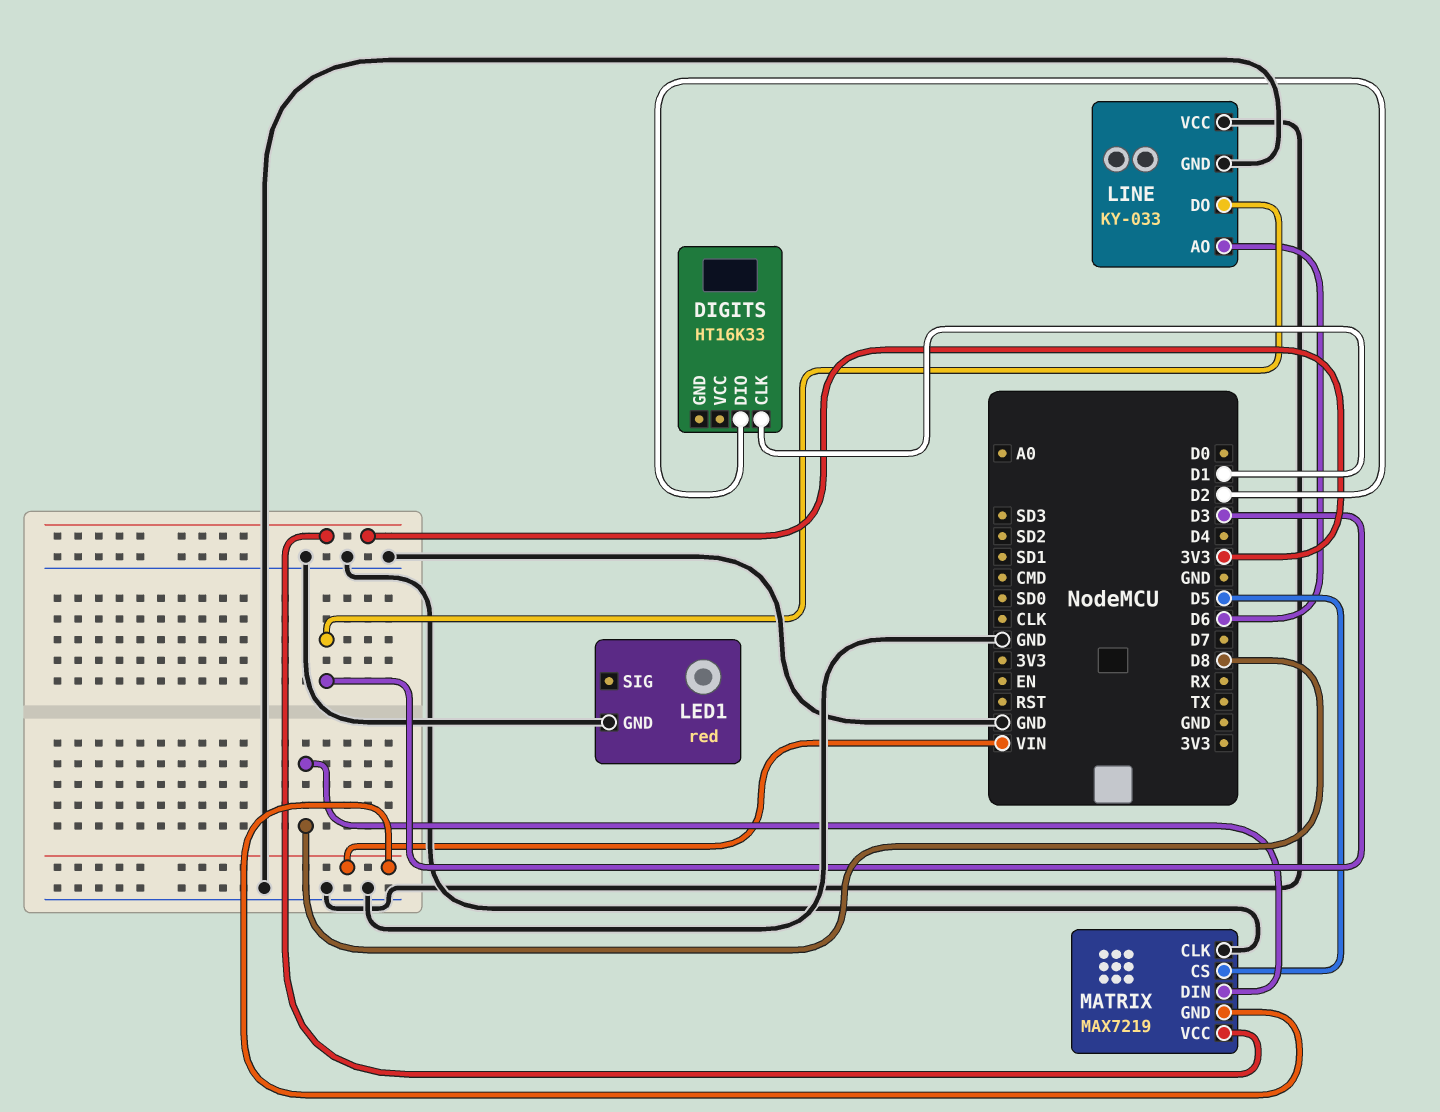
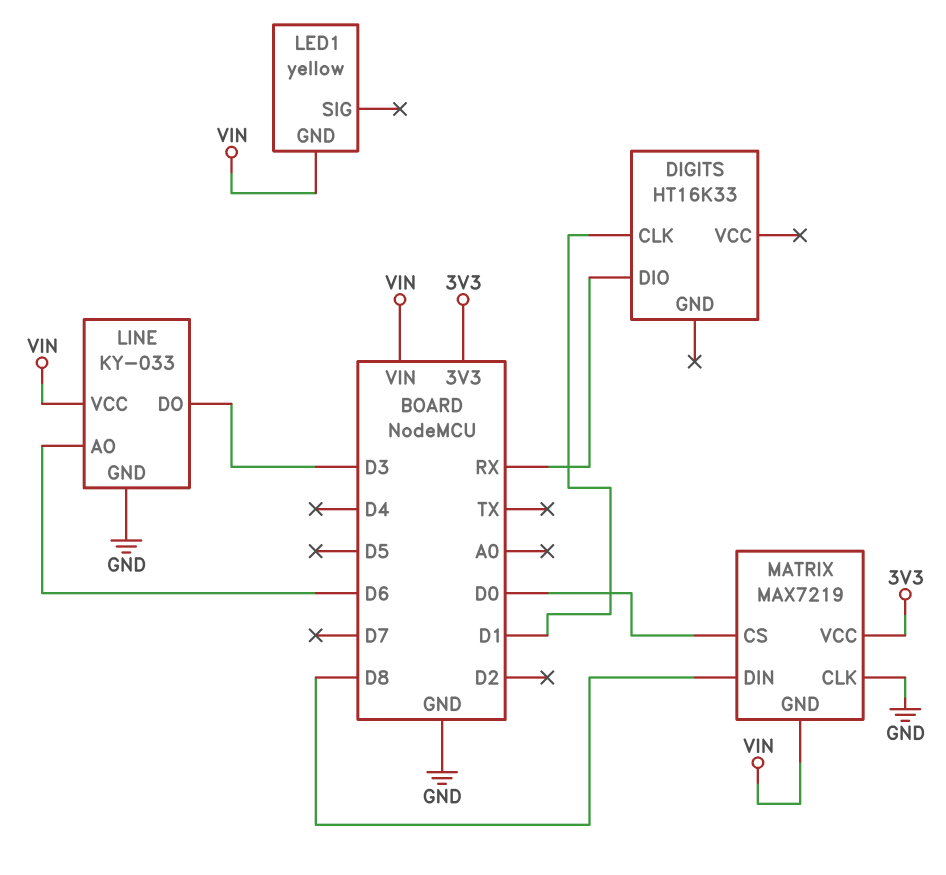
DIGITS pin DIO: D2 -> RX
LED1: red -> yellow
LED1 pin GND: GND -> VIN
LINE pin VCC: GND -> VIN
MATRIX pin CS: D5 -> D0

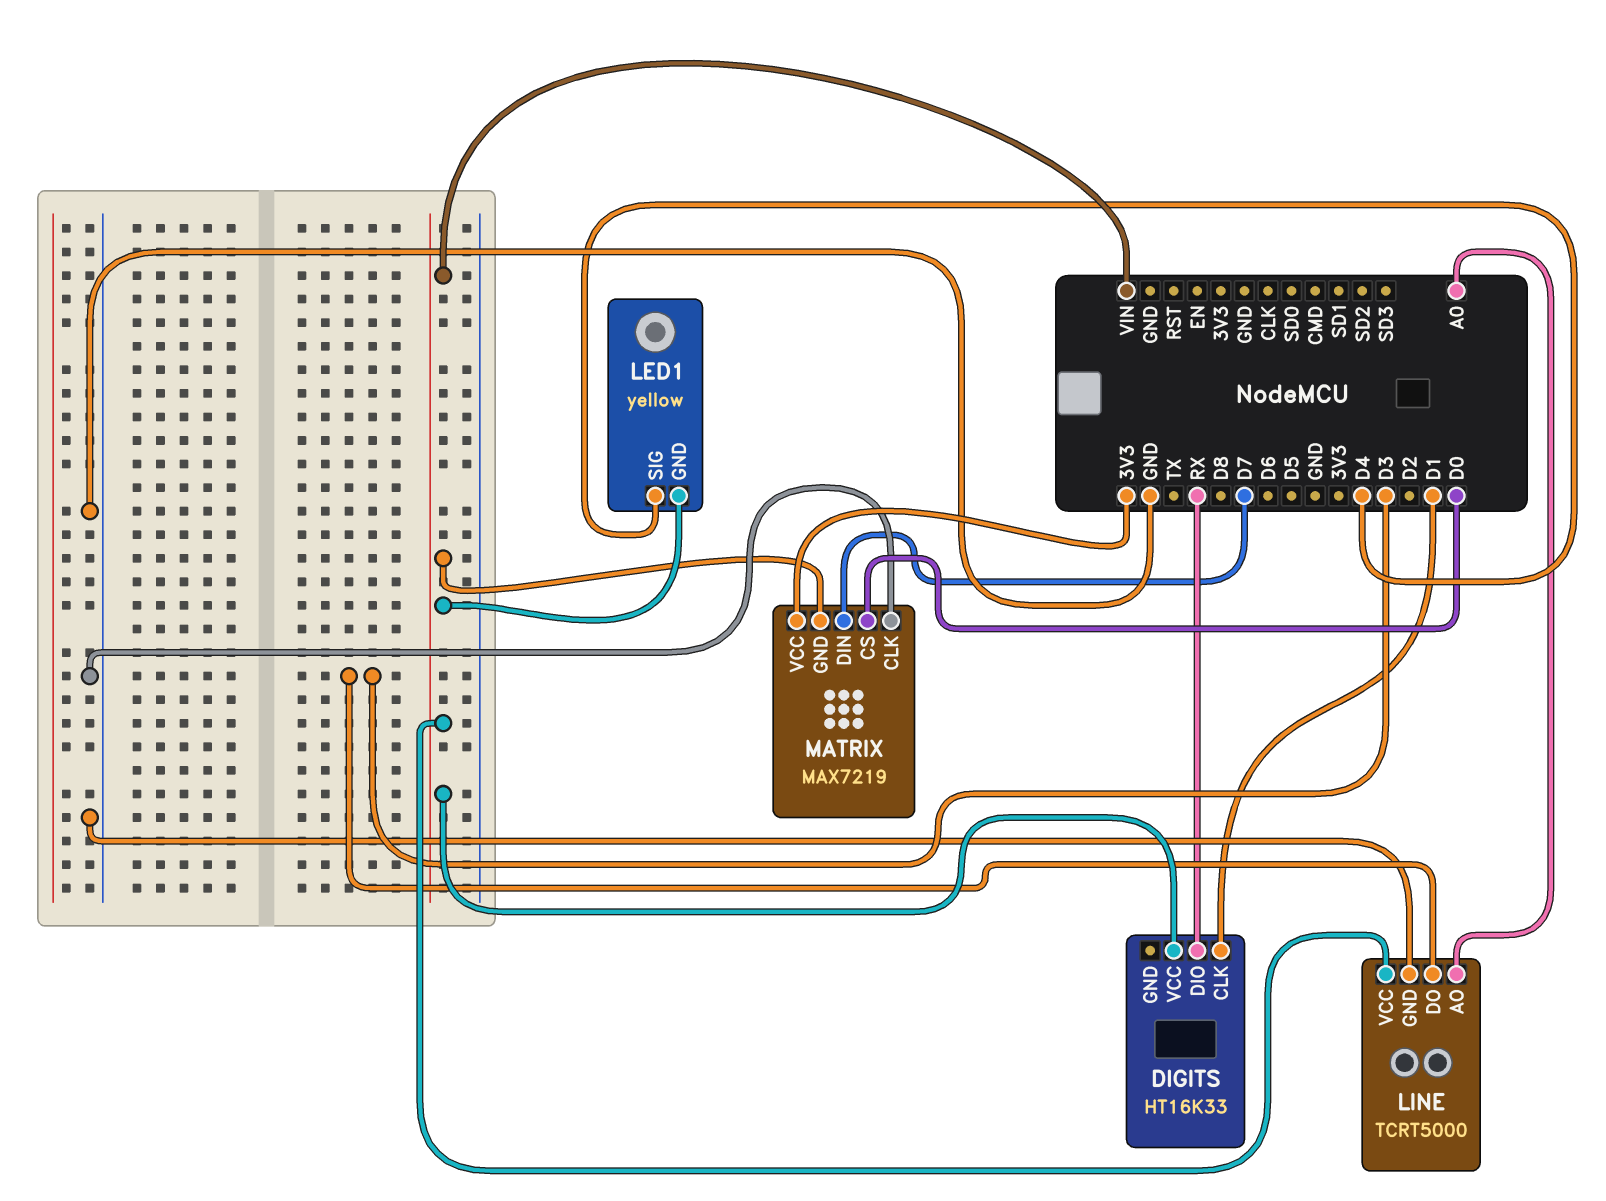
DIGITS pin VCC: none -> VIN
LED1 pin SIG: none -> D4
LINE: KY-033 -> TCRT5000
LINE pin AO: D6 -> A0
MATRIX pin DIN: D8 -> D7

